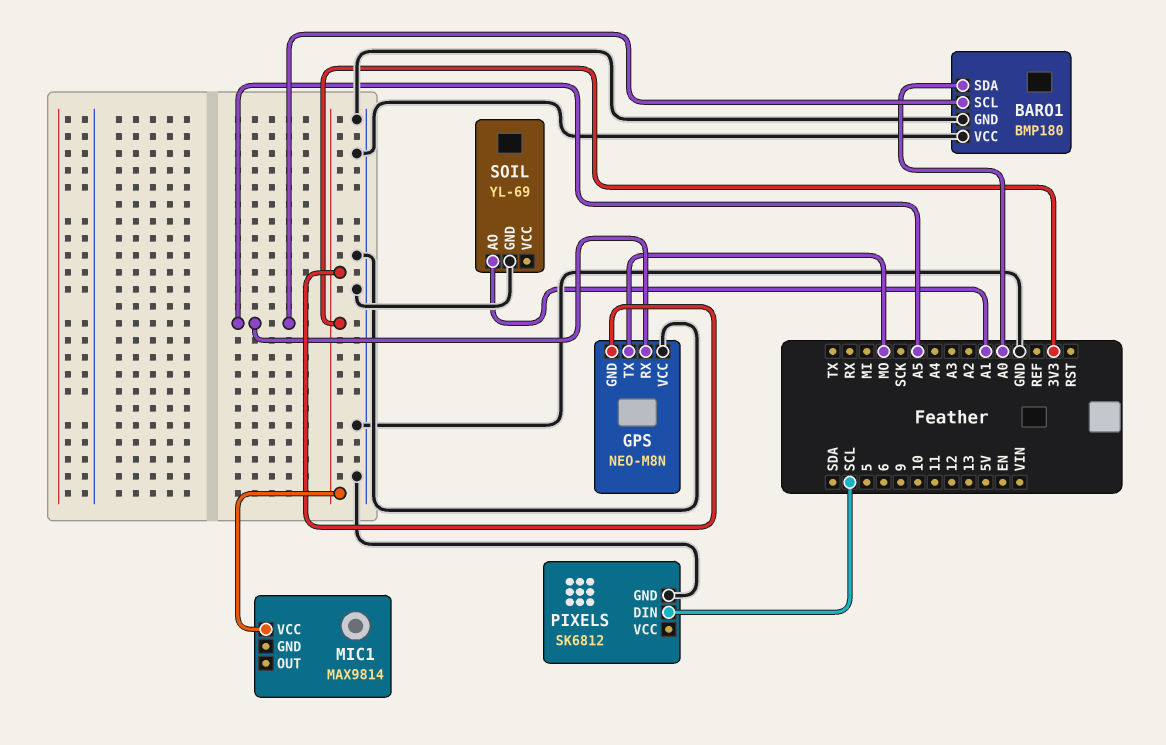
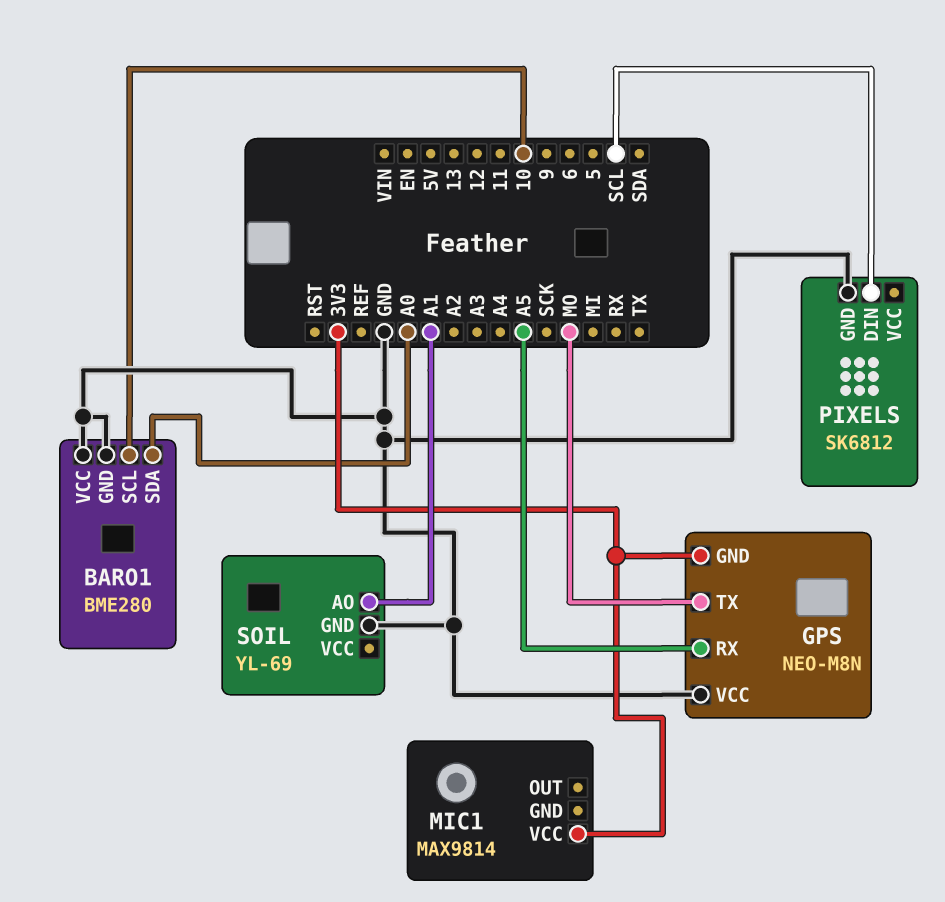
BARO1: BMP180 -> BME280
BARO1 pin SCL: A5 -> 10

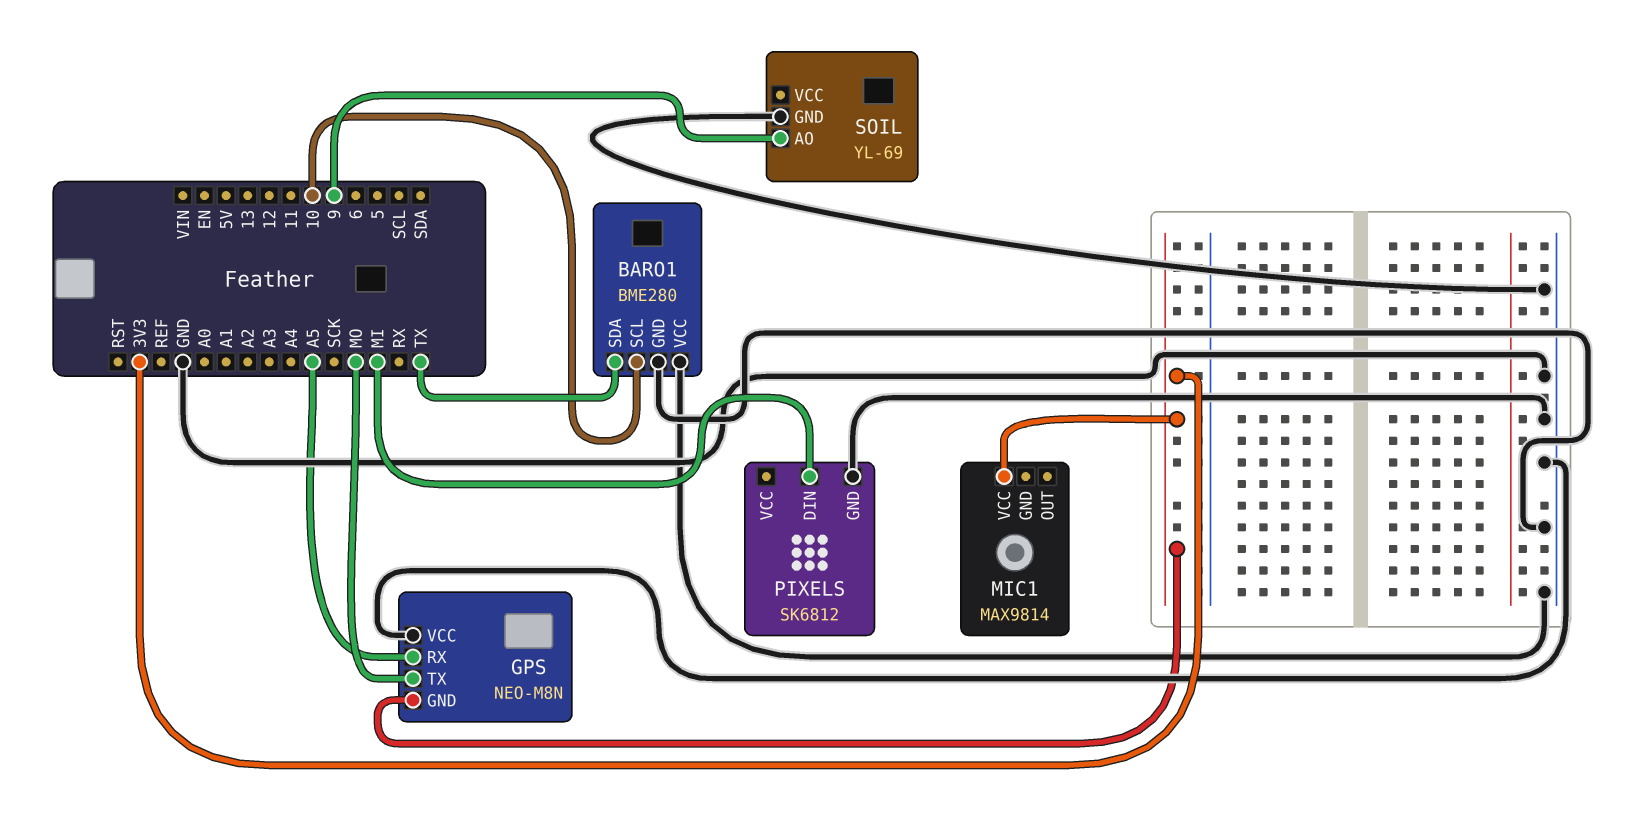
BARO1 pin SDA: A0 -> TX
PIXELS pin DIN: SCL -> MI
SOIL pin AO: A1 -> 9

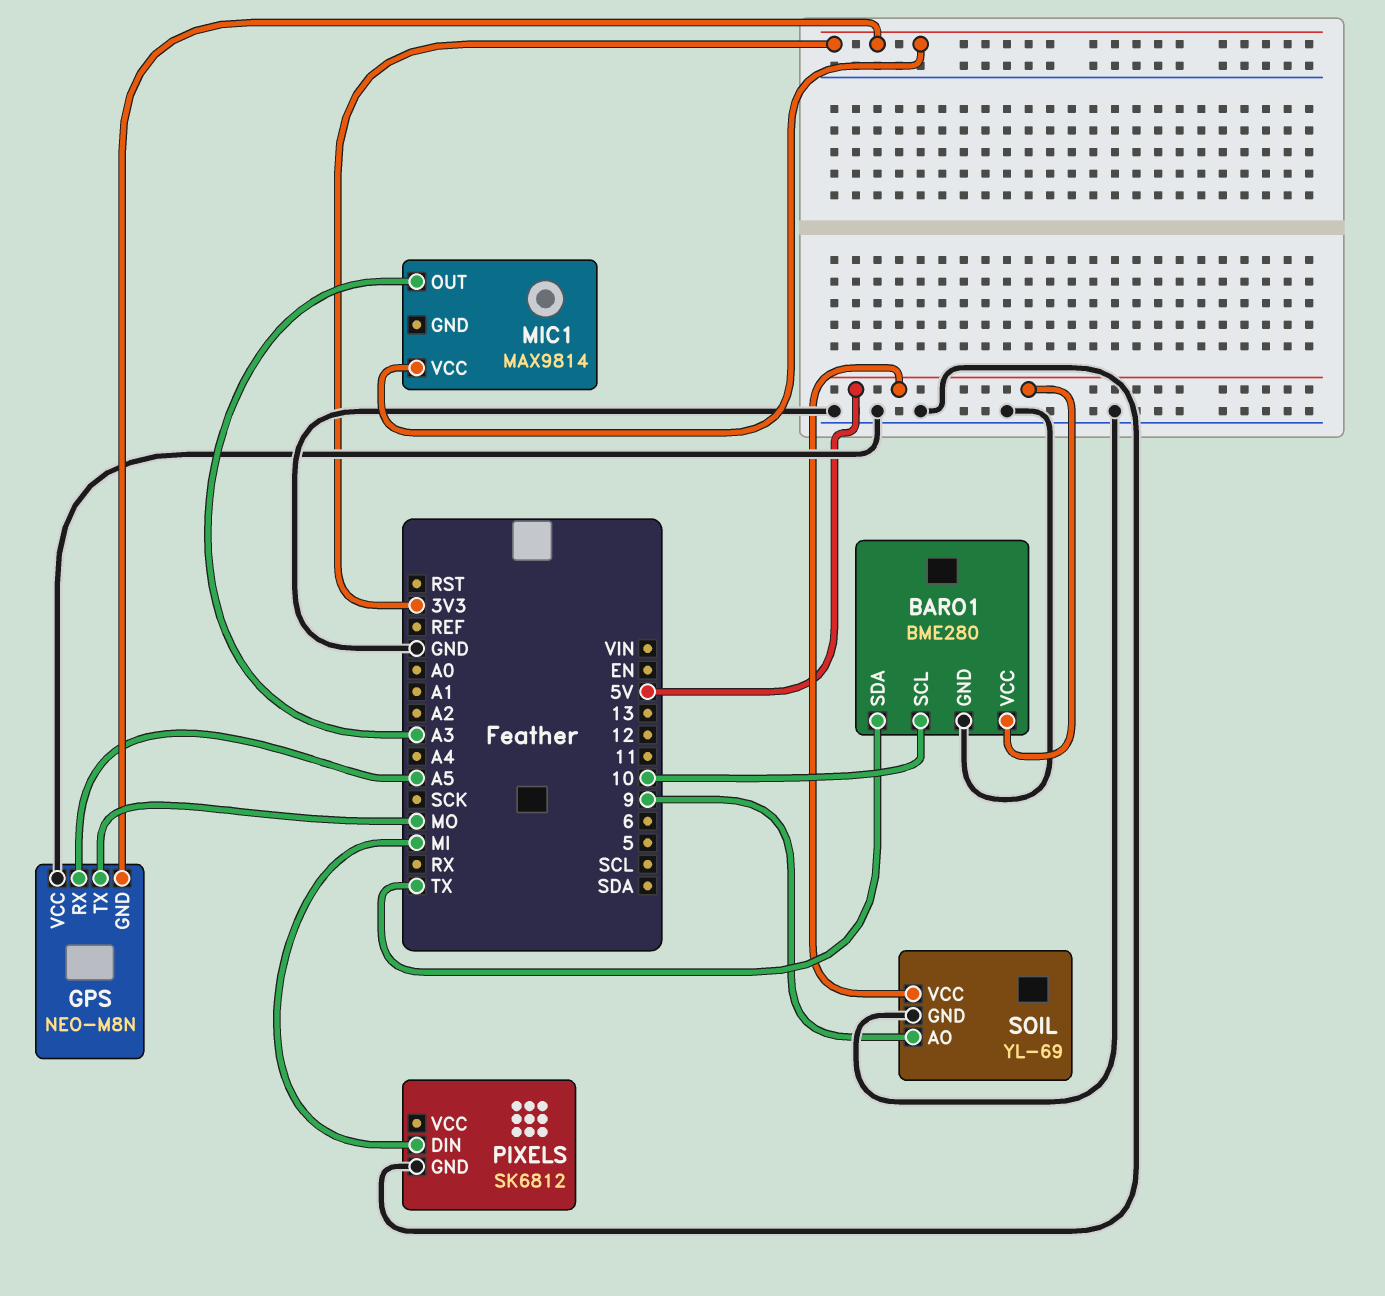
BARO1 pin VCC: GND -> 5V
MIC1 pin OUT: none -> A3
SOIL pin VCC: none -> 5V

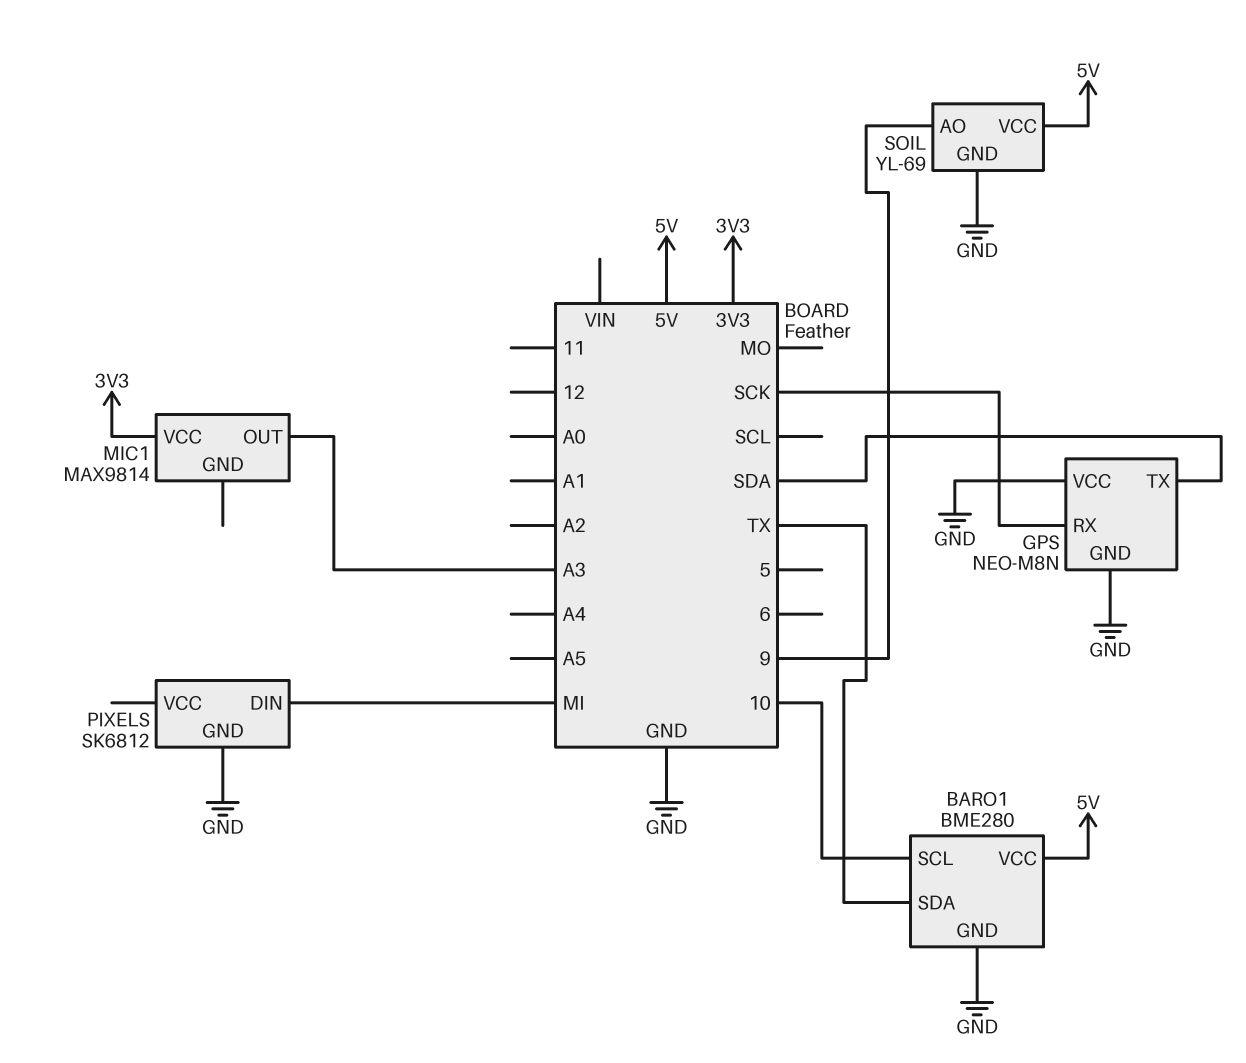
GPS pin GND: 3V3 -> GND
GPS pin RX: A5 -> SCK
GPS pin TX: MO -> SDA

